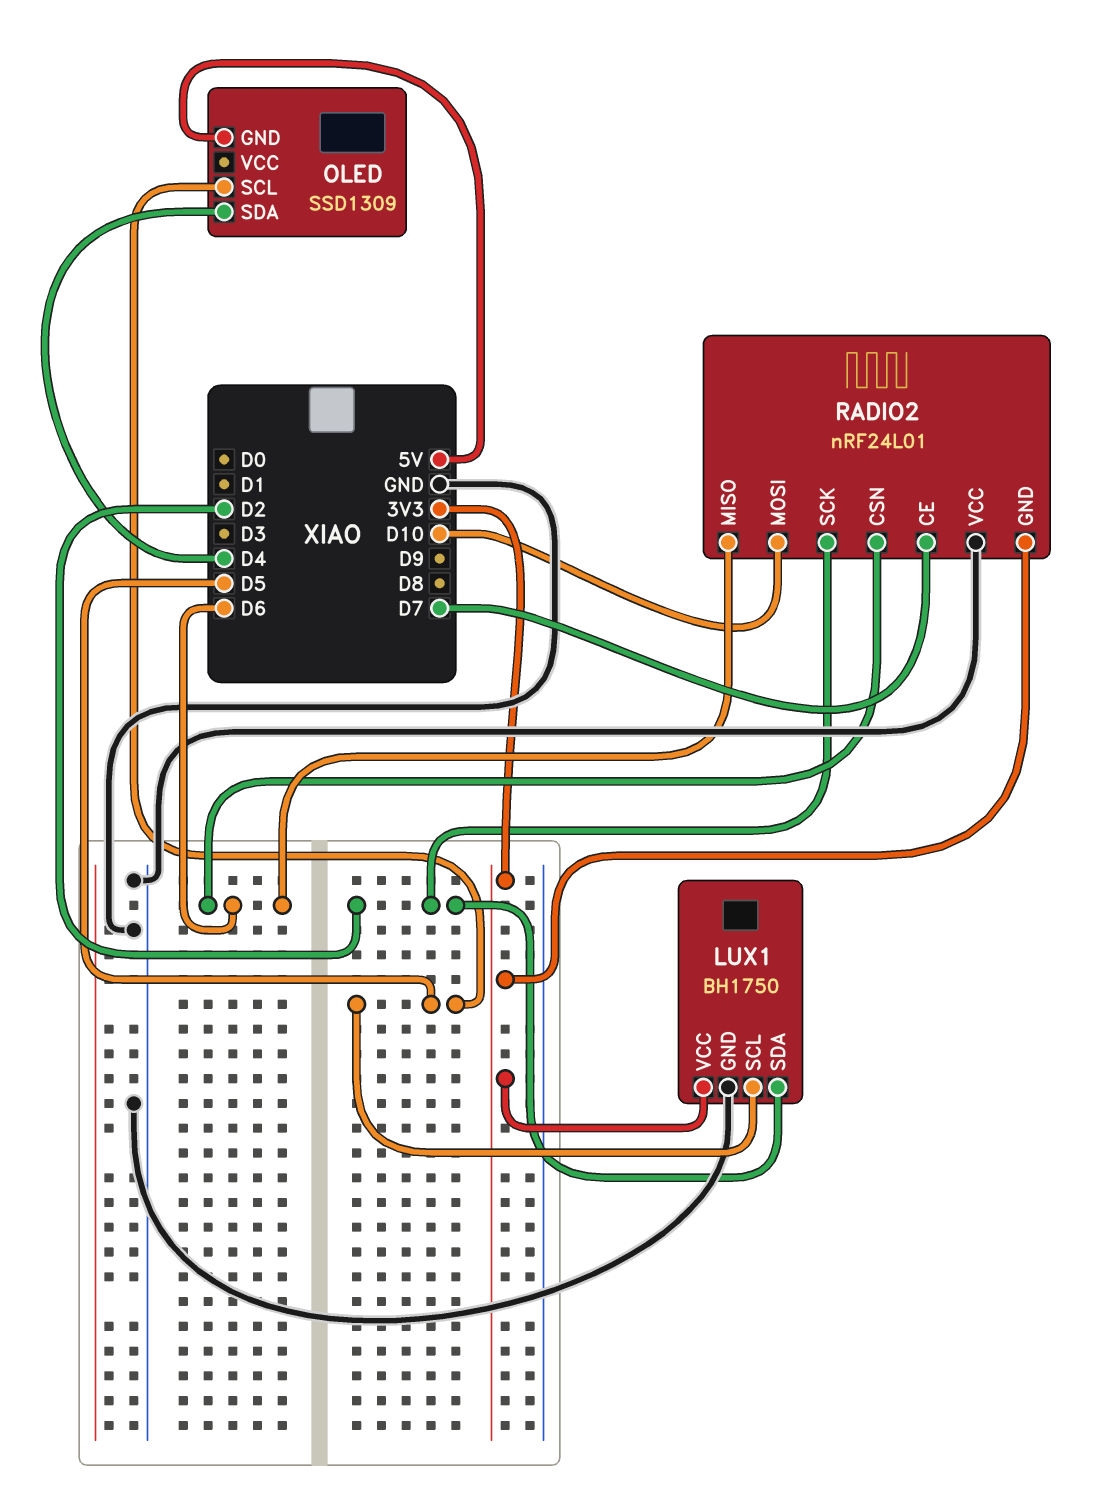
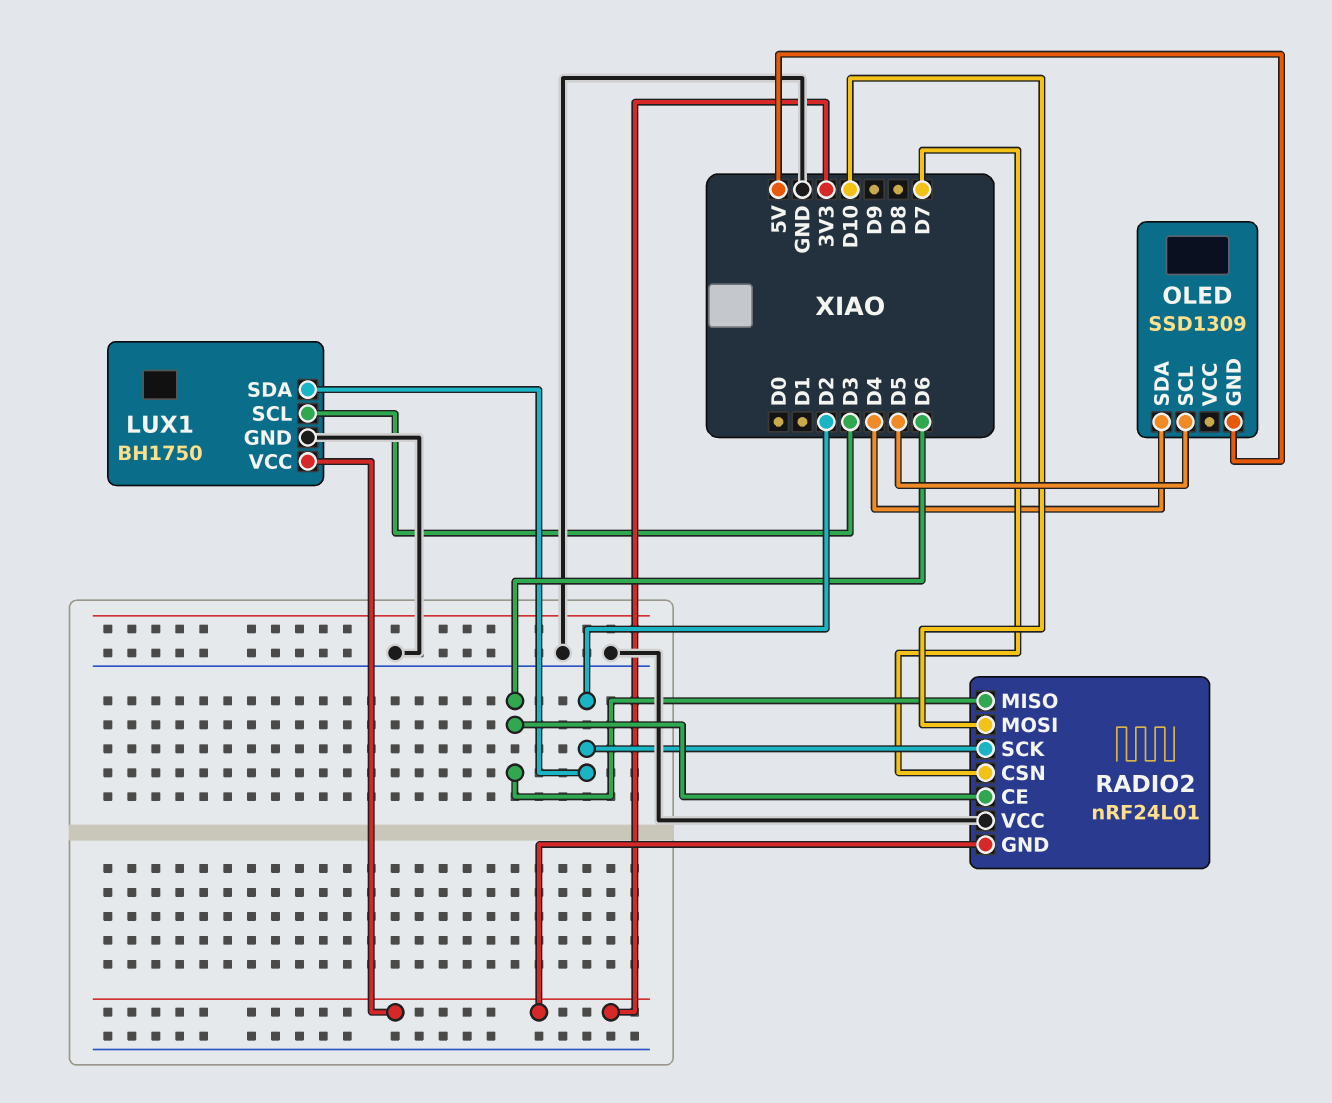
LUX1 pin SCL: D5 -> D3
RADIO2 pin CE: D7 -> D6
RADIO2 pin CSN: D6 -> D7

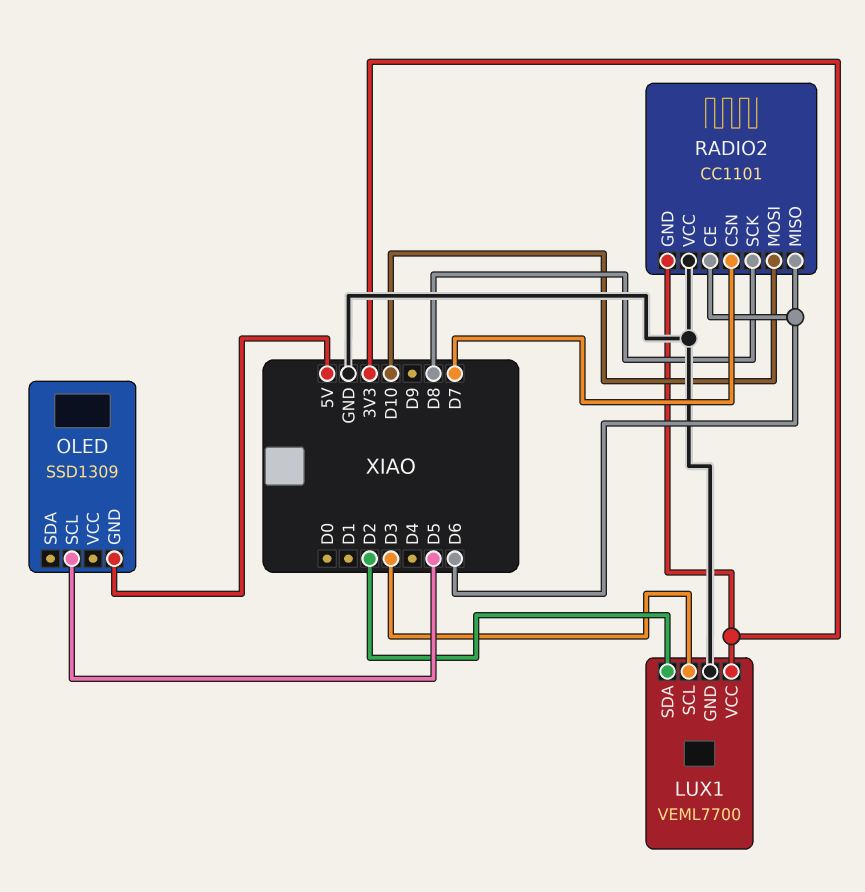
LUX1: BH1750 -> VEML7700
OLED pin SDA: D4 -> none
RADIO2: nRF24L01 -> CC1101
RADIO2 pin SCK: D2 -> D8

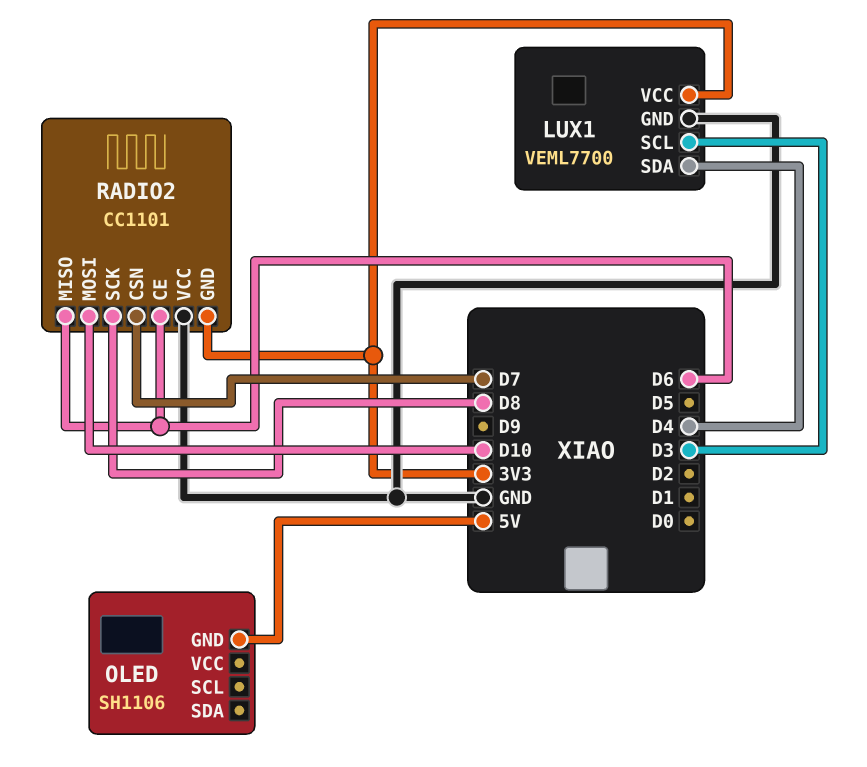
LUX1 pin SDA: D2 -> D4
OLED: SSD1309 -> SH1106
OLED pin SCL: D5 -> none

